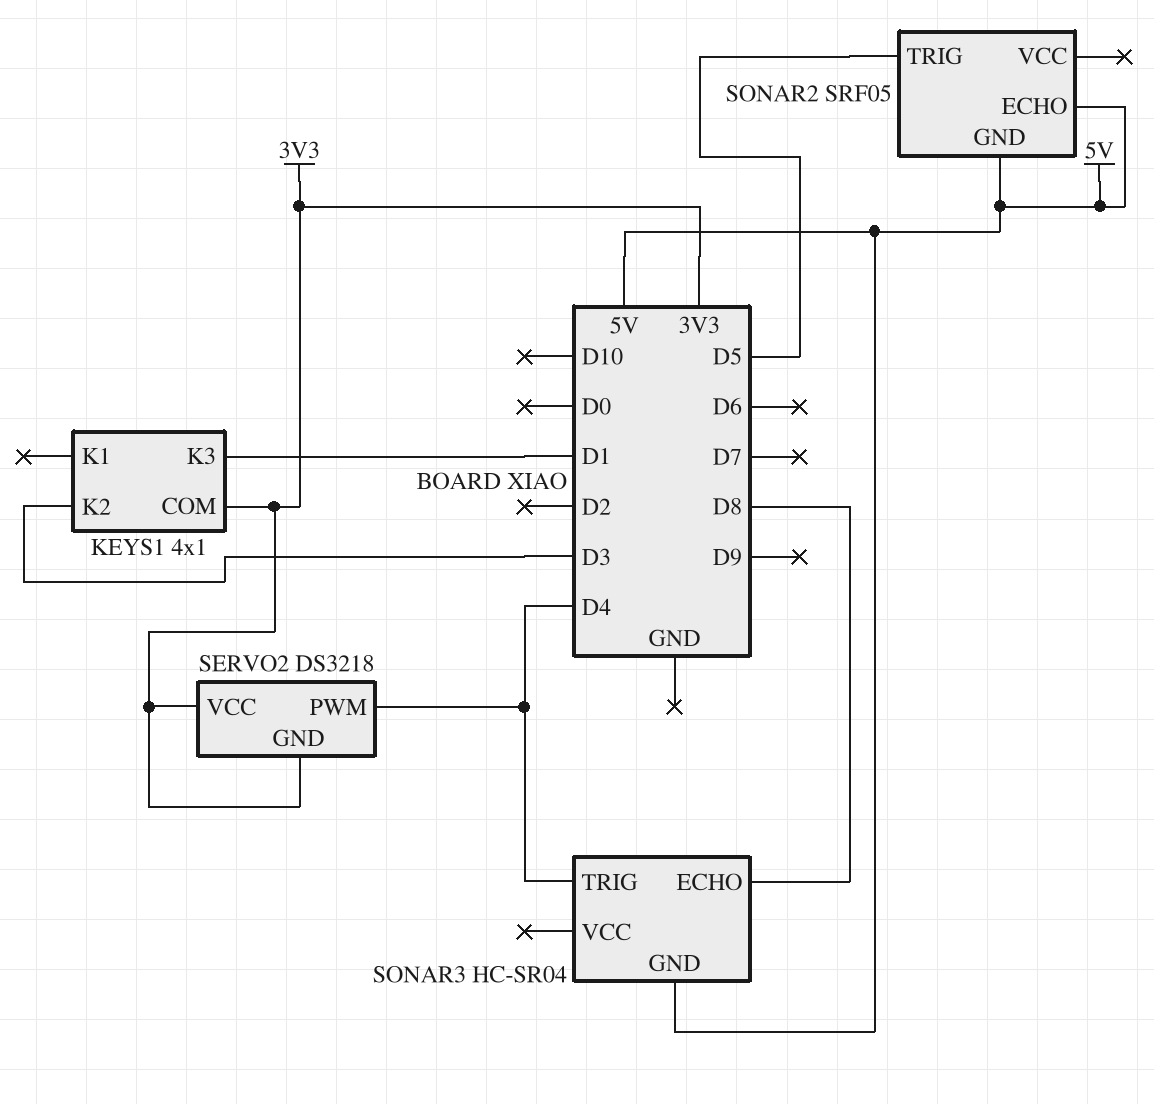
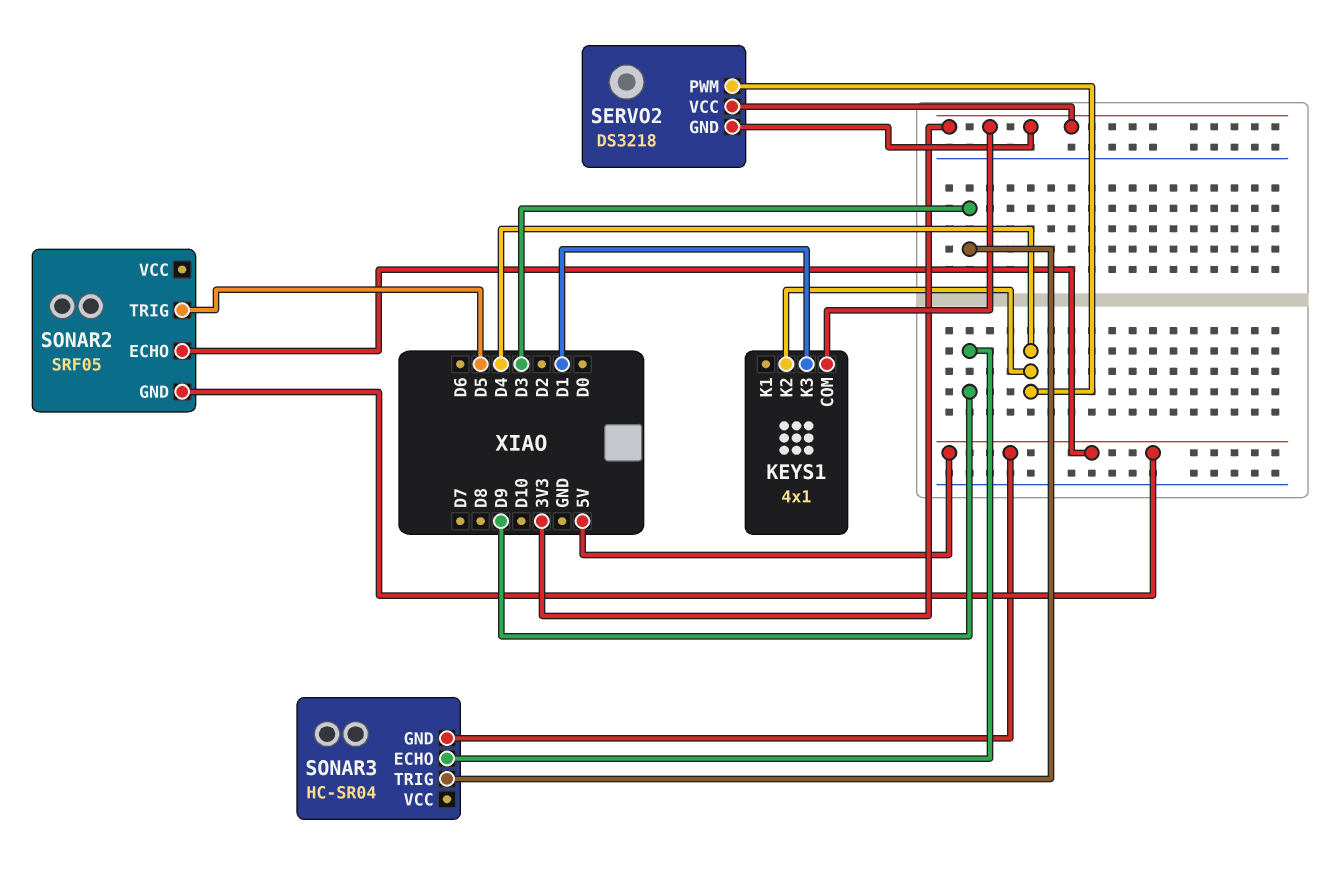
KEYS1 pin K2: D3 -> D4
SONAR3 pin ECHO: D8 -> D9
SONAR3 pin TRIG: D4 -> D3

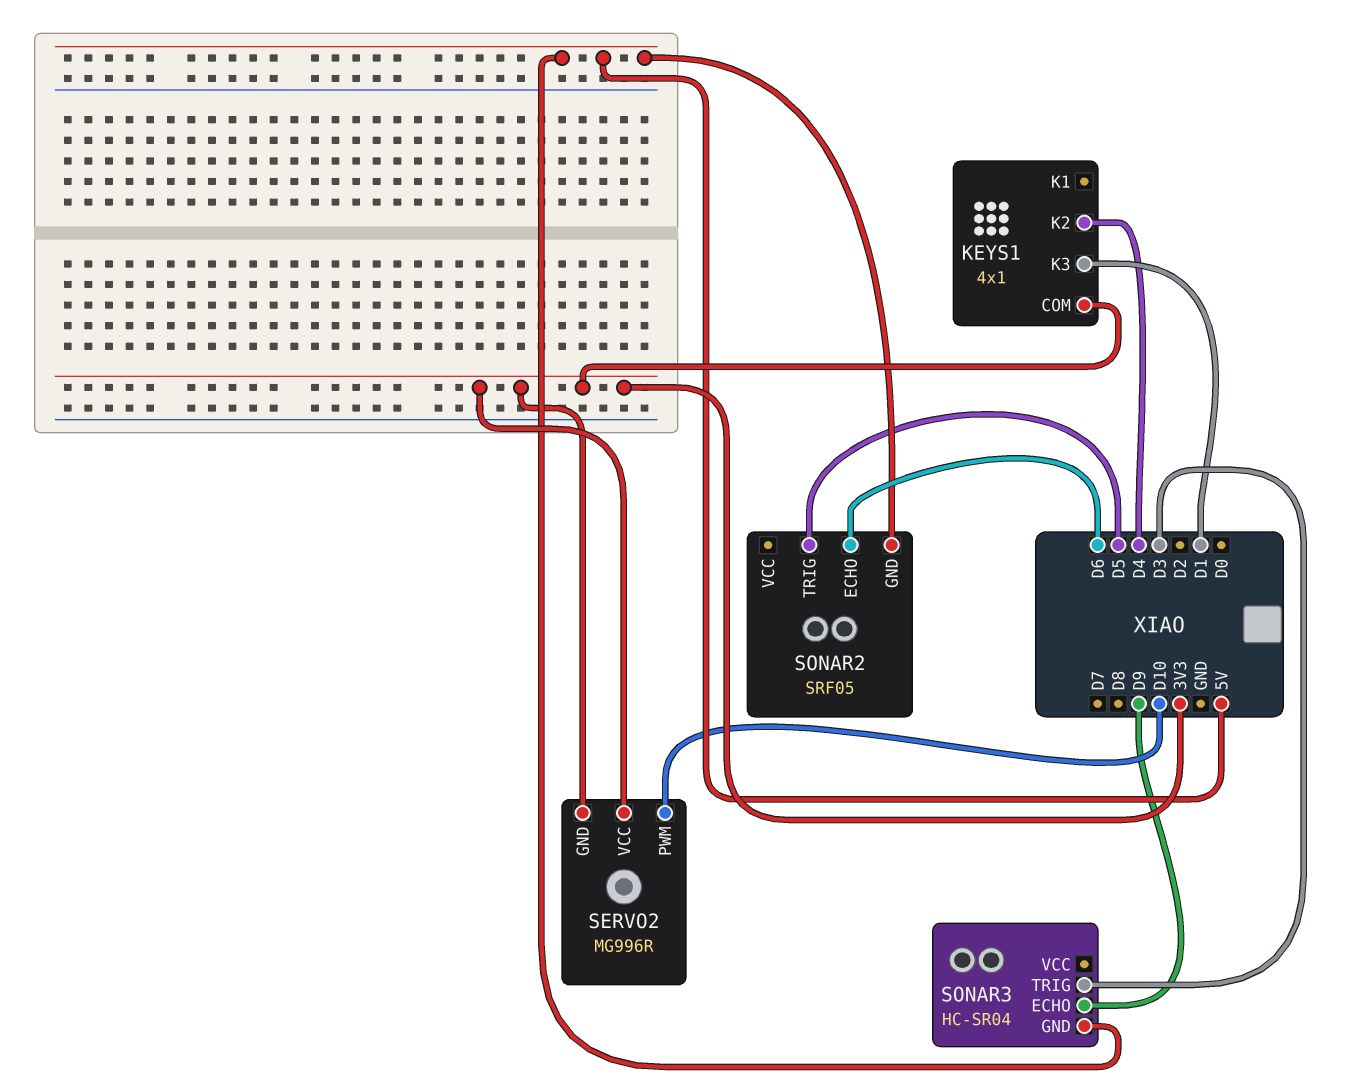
SERVO2: DS3218 -> MG996R
SERVO2 pin PWM: D4 -> D10
SONAR2 pin ECHO: 5V -> D6

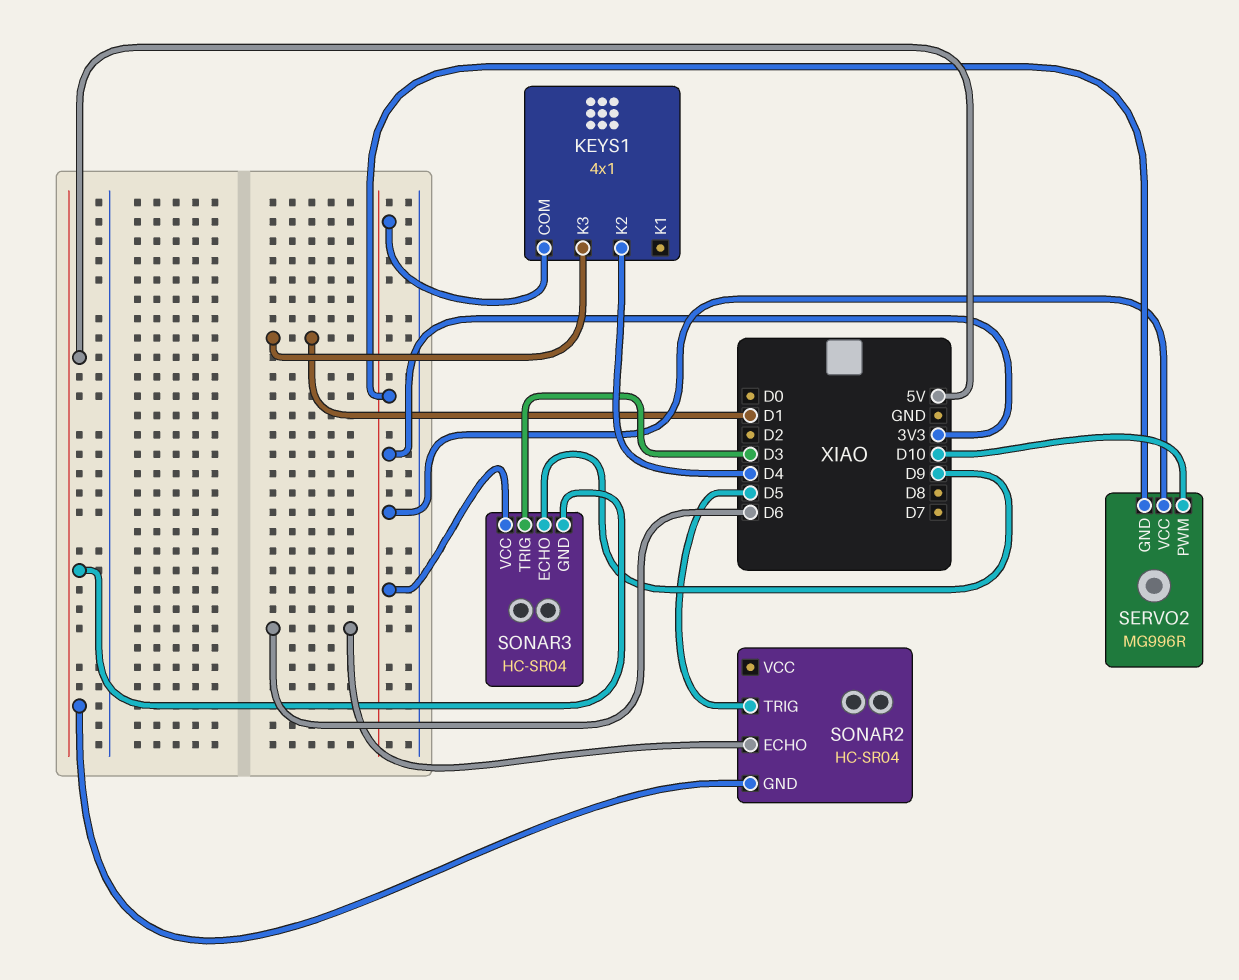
SONAR2: SRF05 -> HC-SR04
SONAR3 pin VCC: none -> 3V3

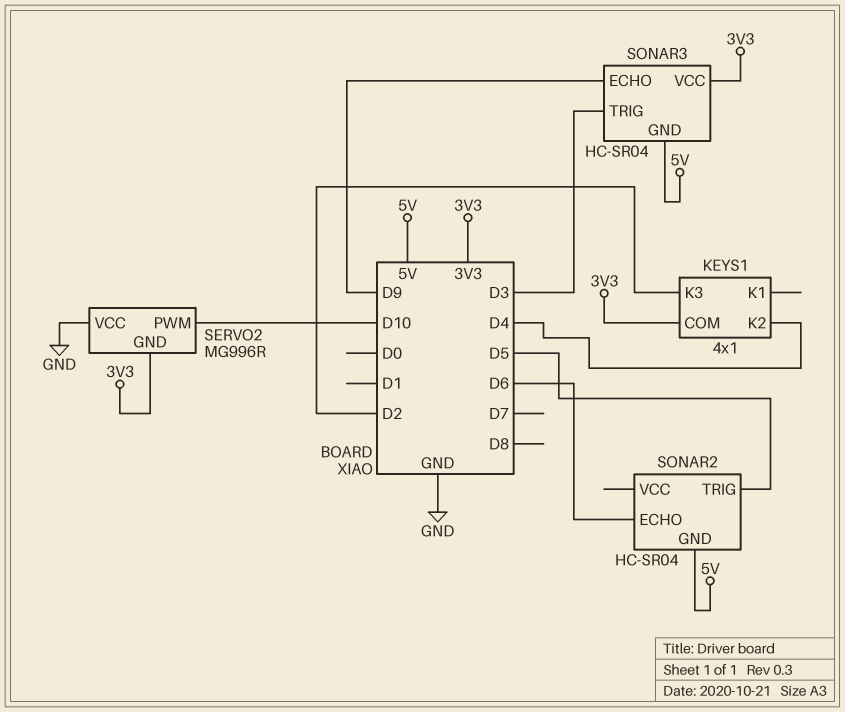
KEYS1 pin K3: D1 -> D2
SERVO2 pin VCC: 3V3 -> GND

